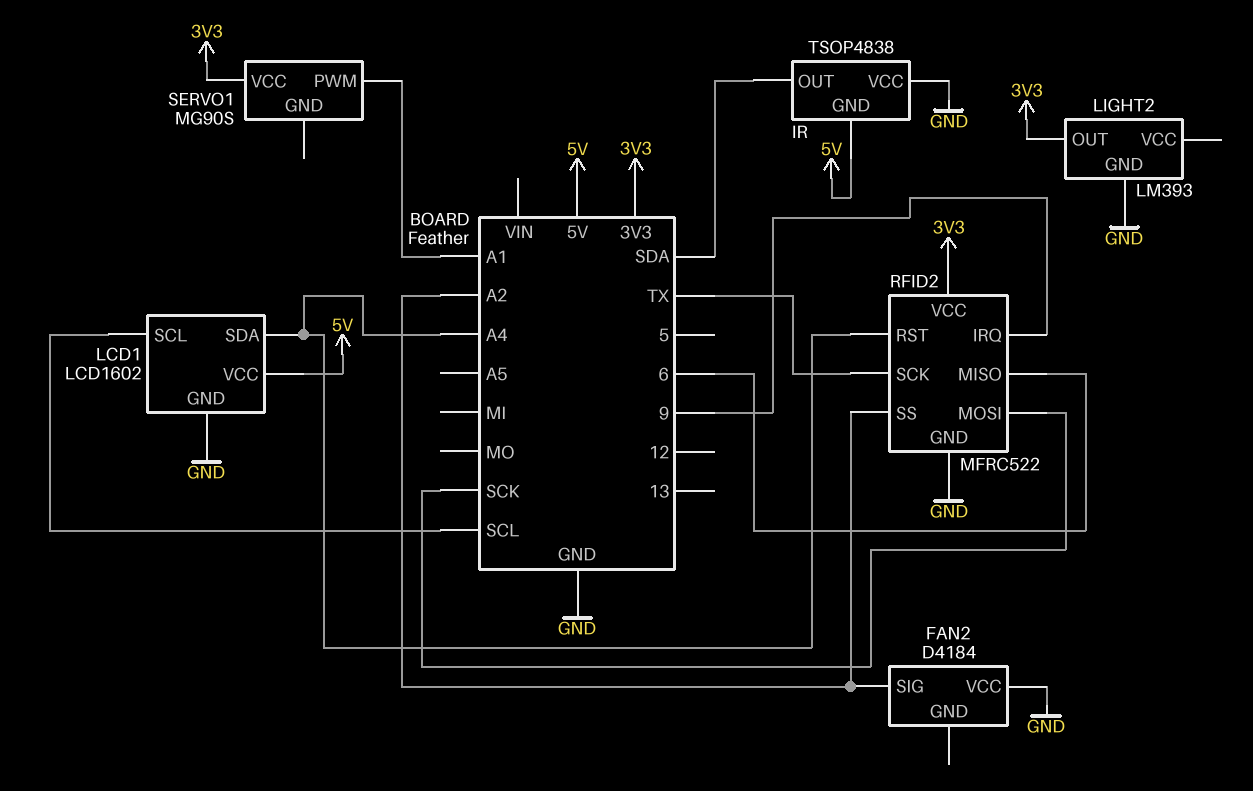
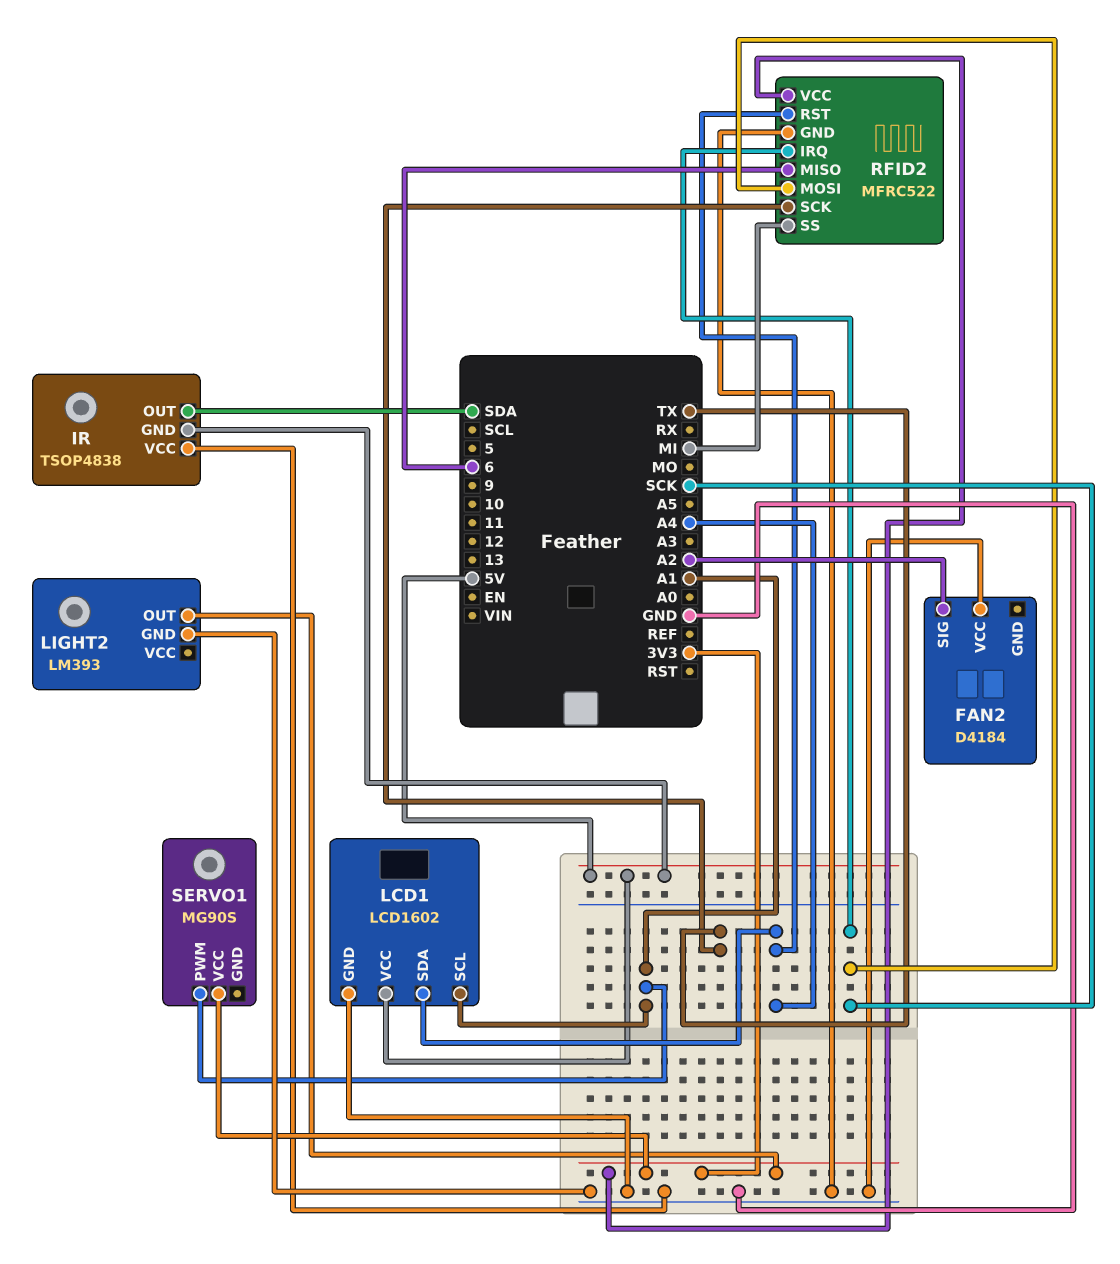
LCD1 pin SCL: SCL -> A1
RFID2 pin IRQ: 9 -> SCK
RFID2 pin SS: A2 -> MI

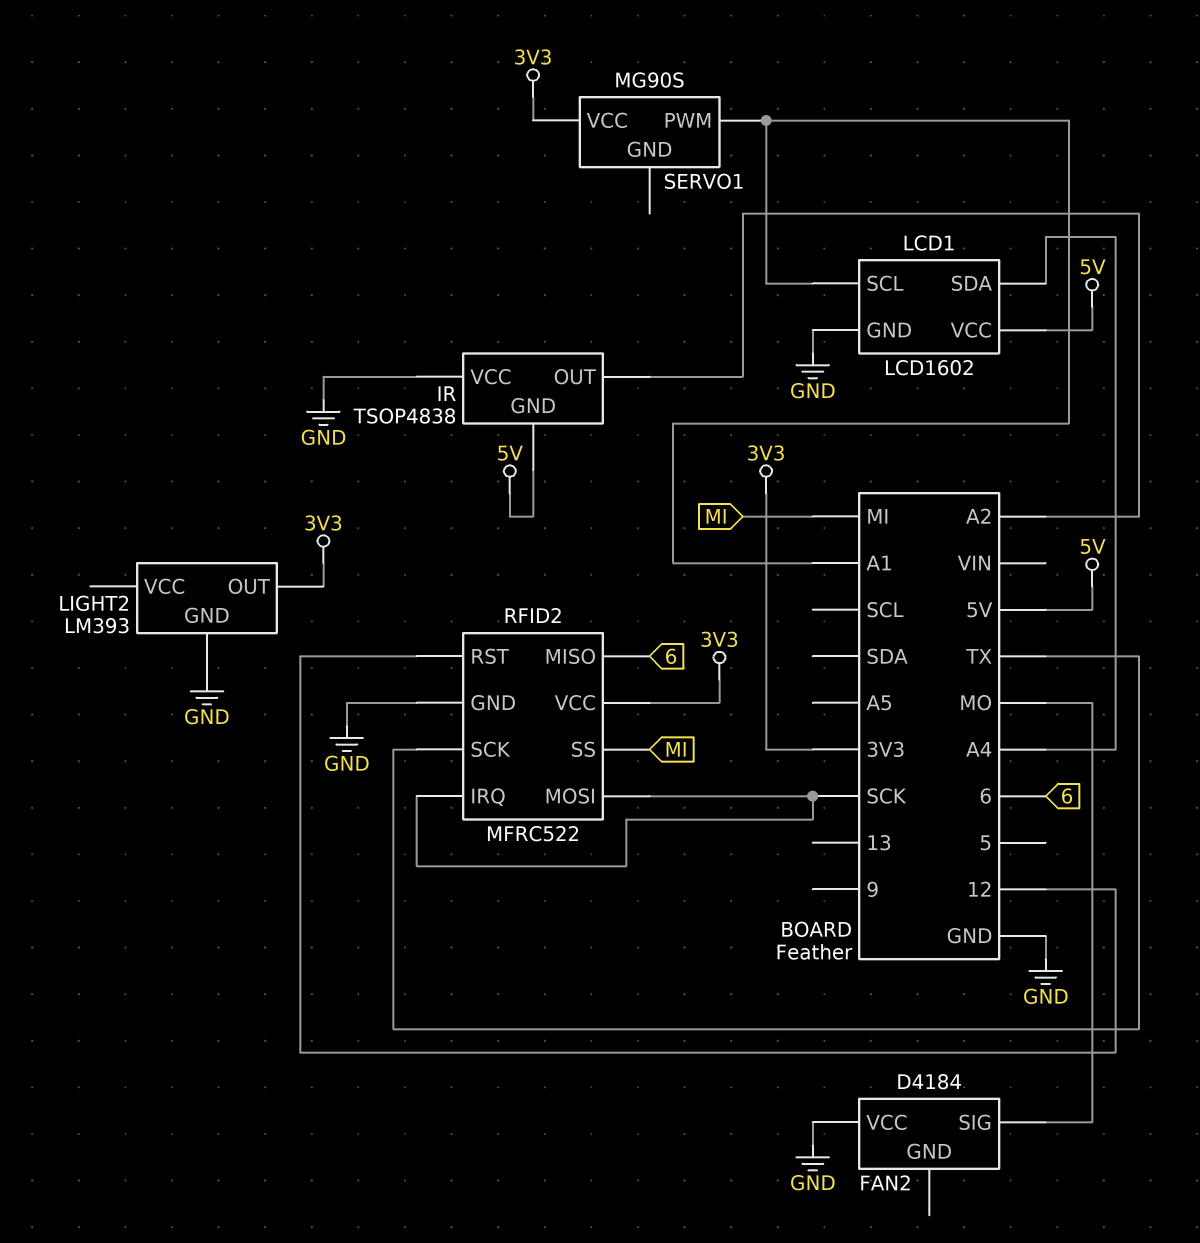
FAN2 pin SIG: A2 -> MO
IR pin OUT: SDA -> A2
RFID2 pin RST: A4 -> 12

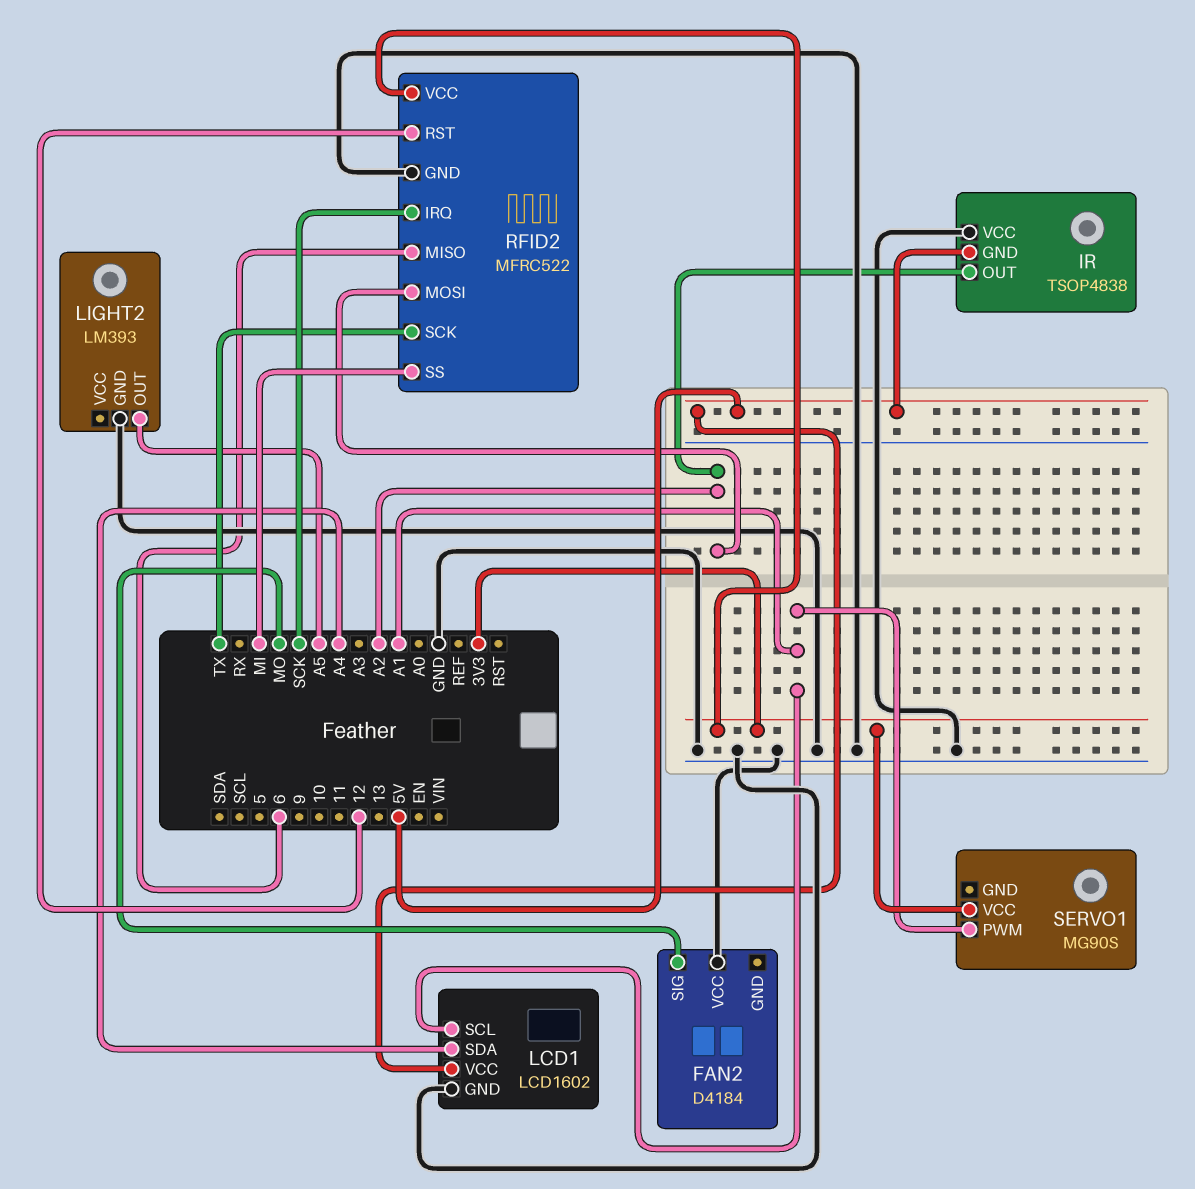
LIGHT2 pin OUT: 3V3 -> A5
RFID2 pin MOSI: SCK -> A2

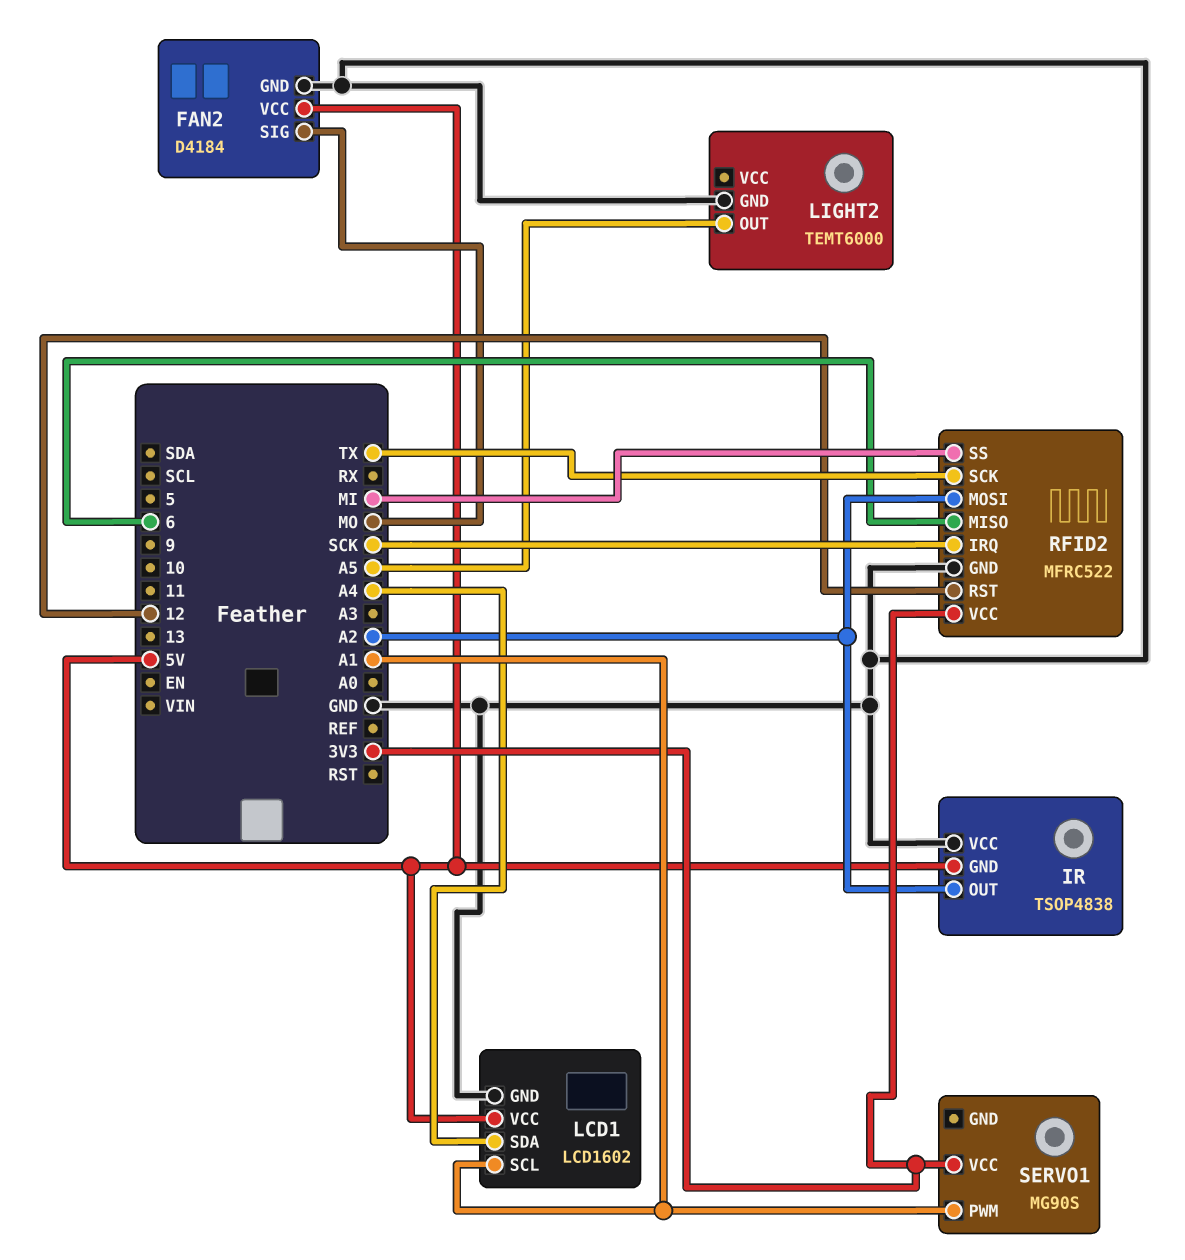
FAN2 pin GND: none -> GND
FAN2 pin VCC: GND -> 5V
LIGHT2: LM393 -> TEMT6000

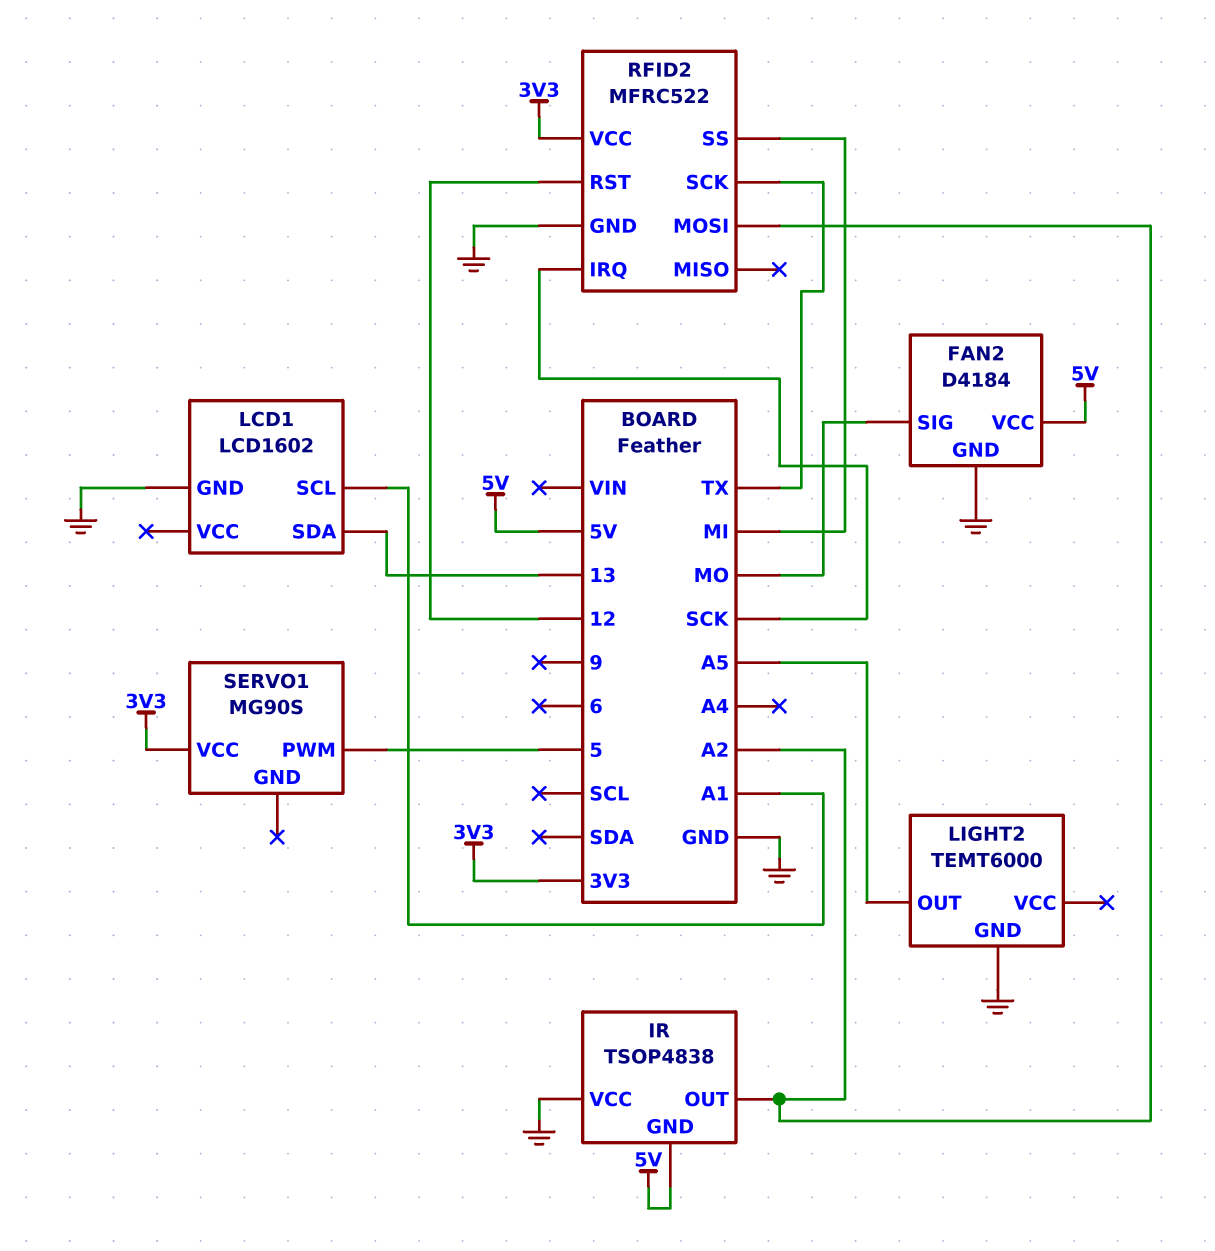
LCD1 pin SDA: A4 -> 13
LCD1 pin VCC: 5V -> none
RFID2 pin MISO: 6 -> none
SERVO1 pin PWM: A1 -> 5

